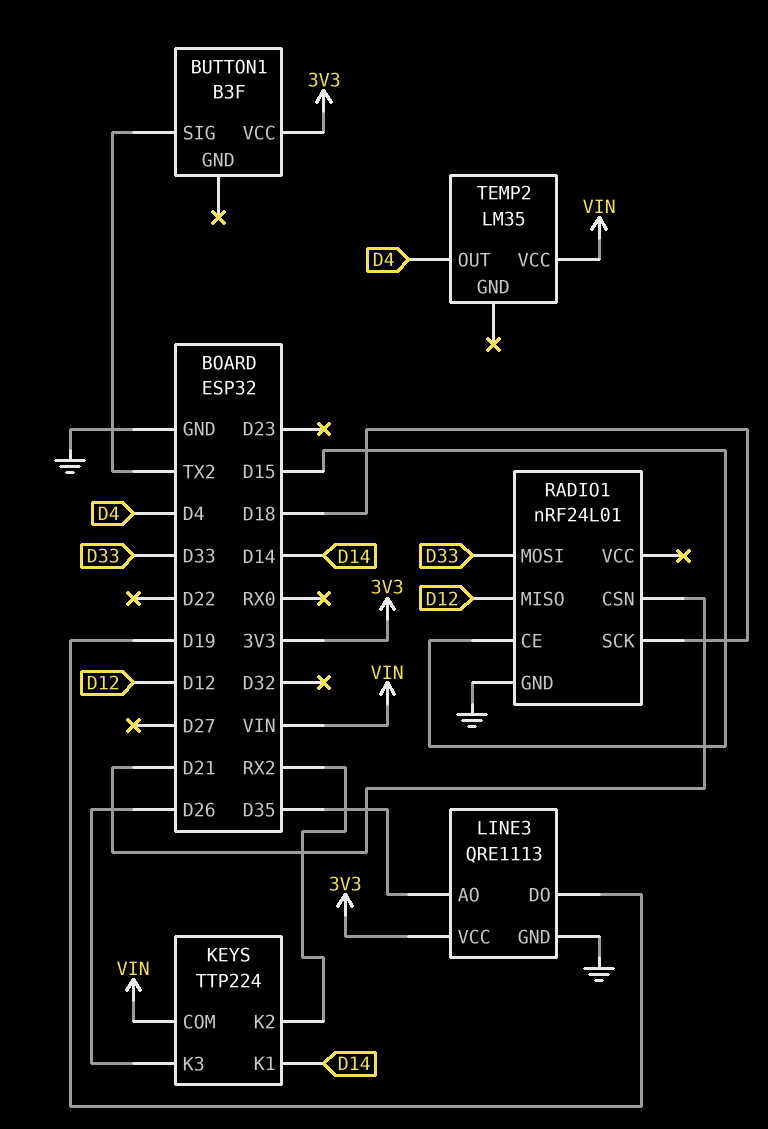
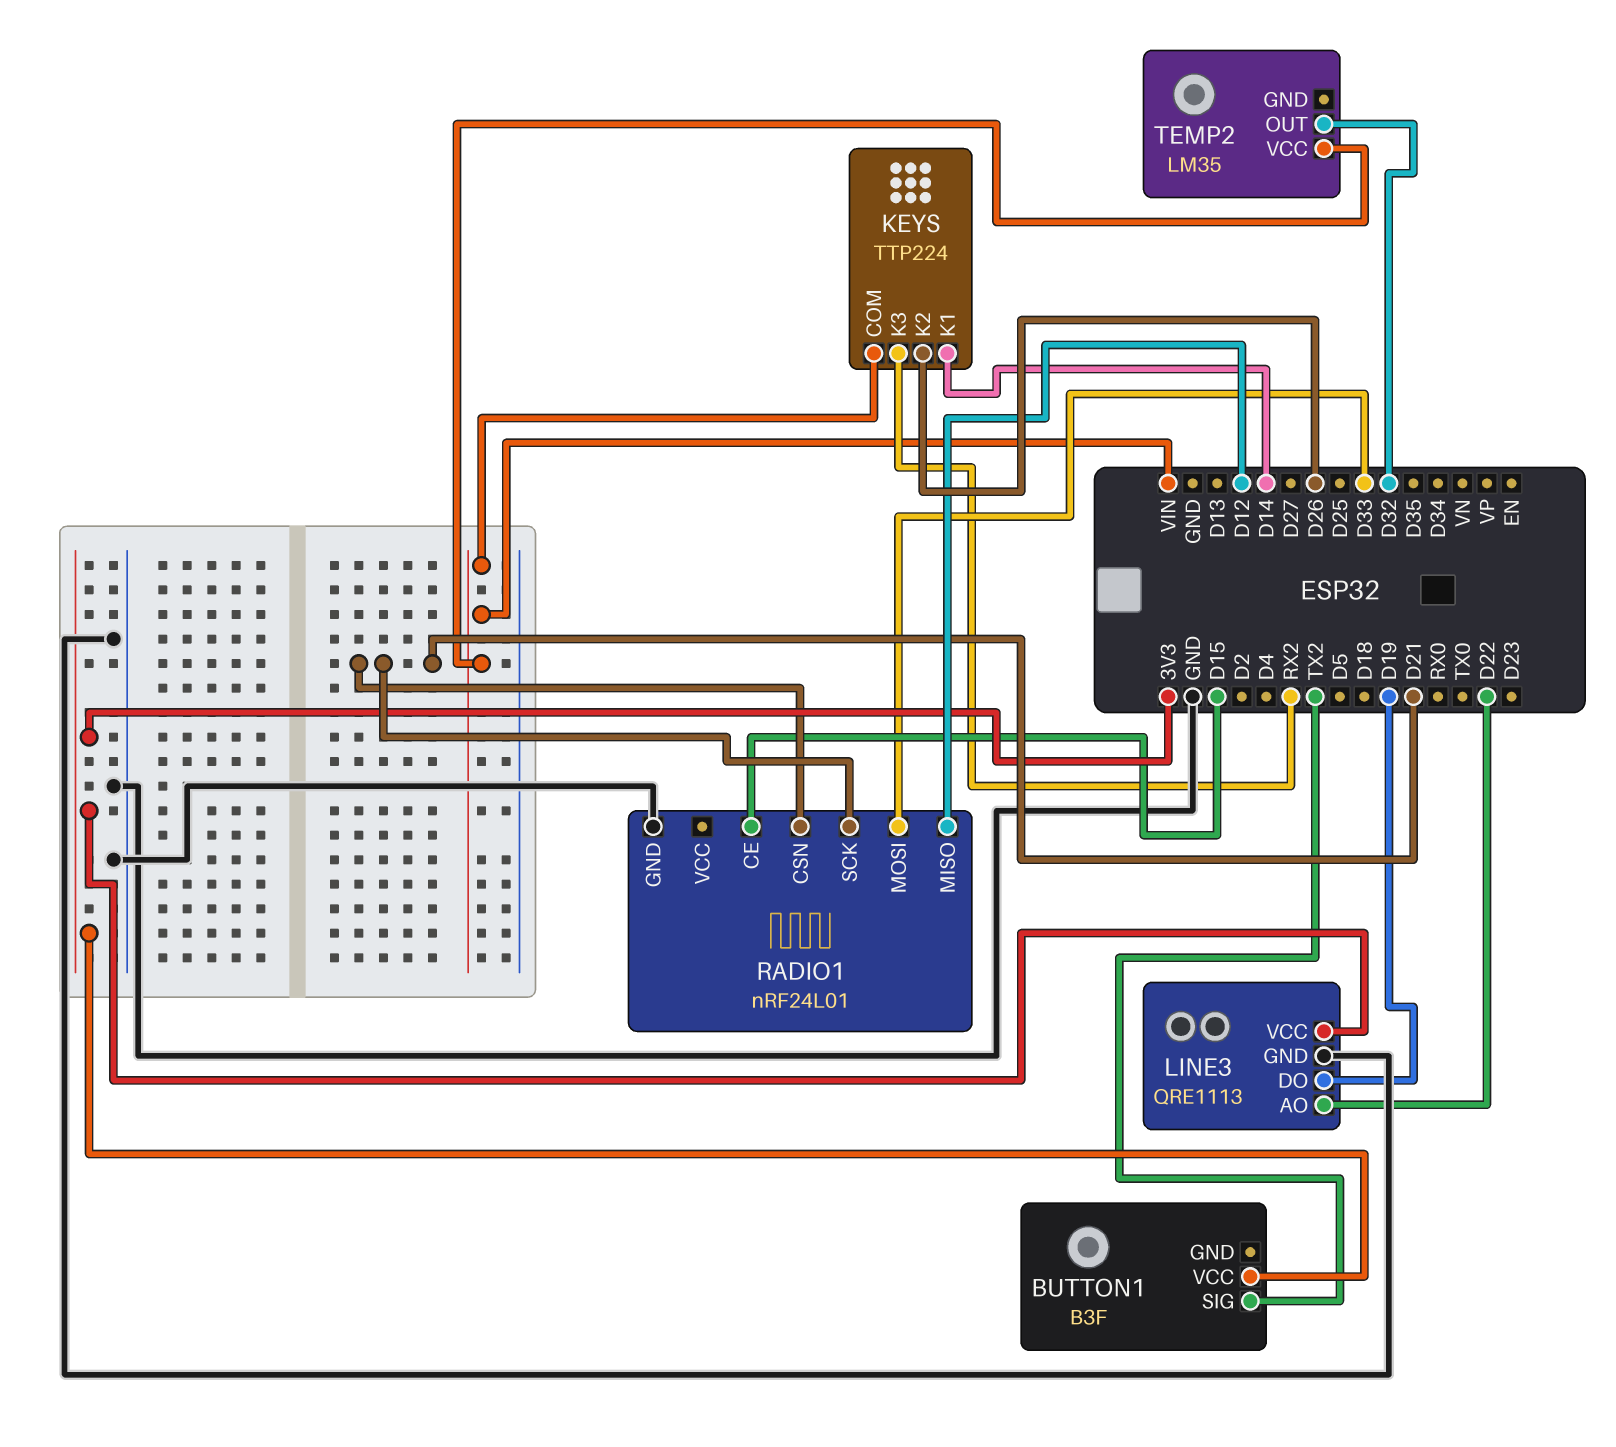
KEYS pin K2: RX2 -> D26
KEYS pin K3: D26 -> RX2
LINE3 pin AO: D35 -> D22
RADIO1 pin SCK: D18 -> D21
TEMP2 pin OUT: D4 -> D32

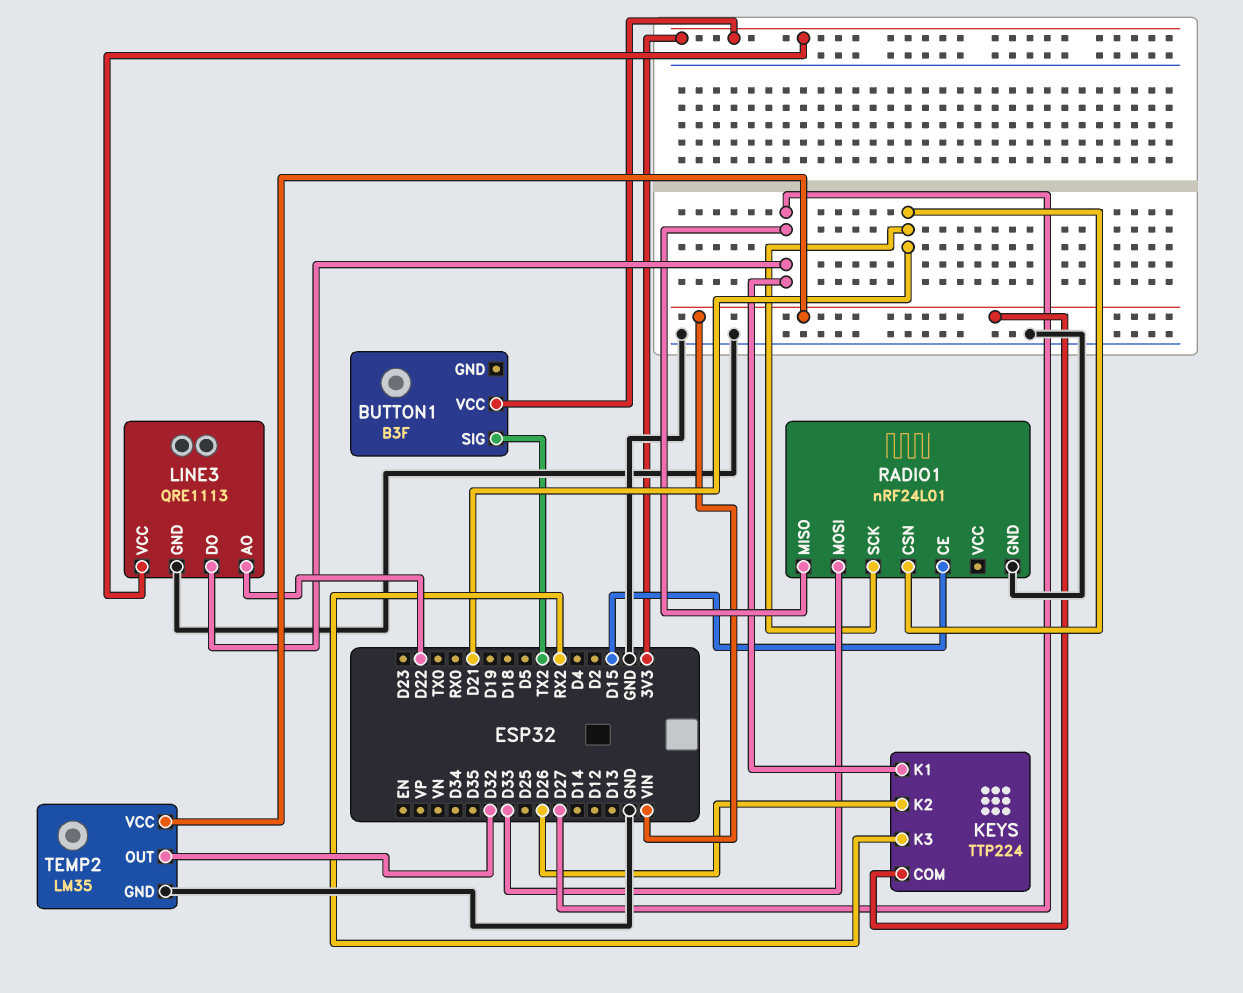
KEYS pin K1: D14 -> D27
LINE3 pin DO: D19 -> D27
RADIO1 pin MISO: D12 -> D27
TEMP2 pin GND: none -> GND

